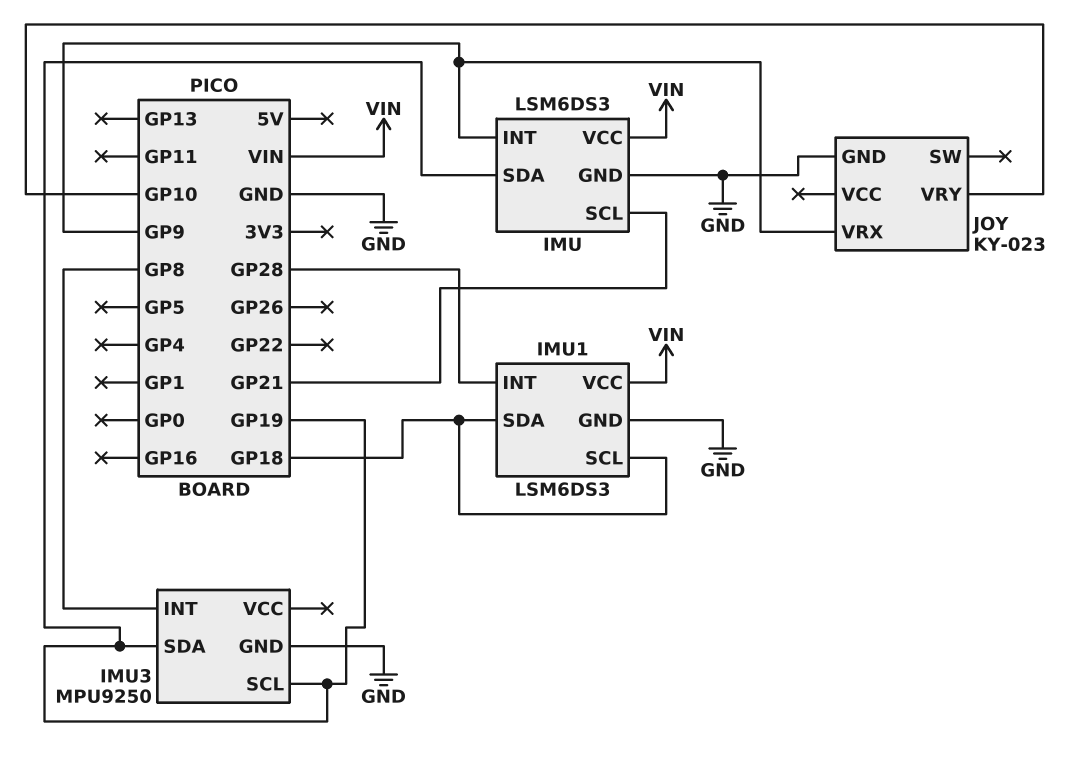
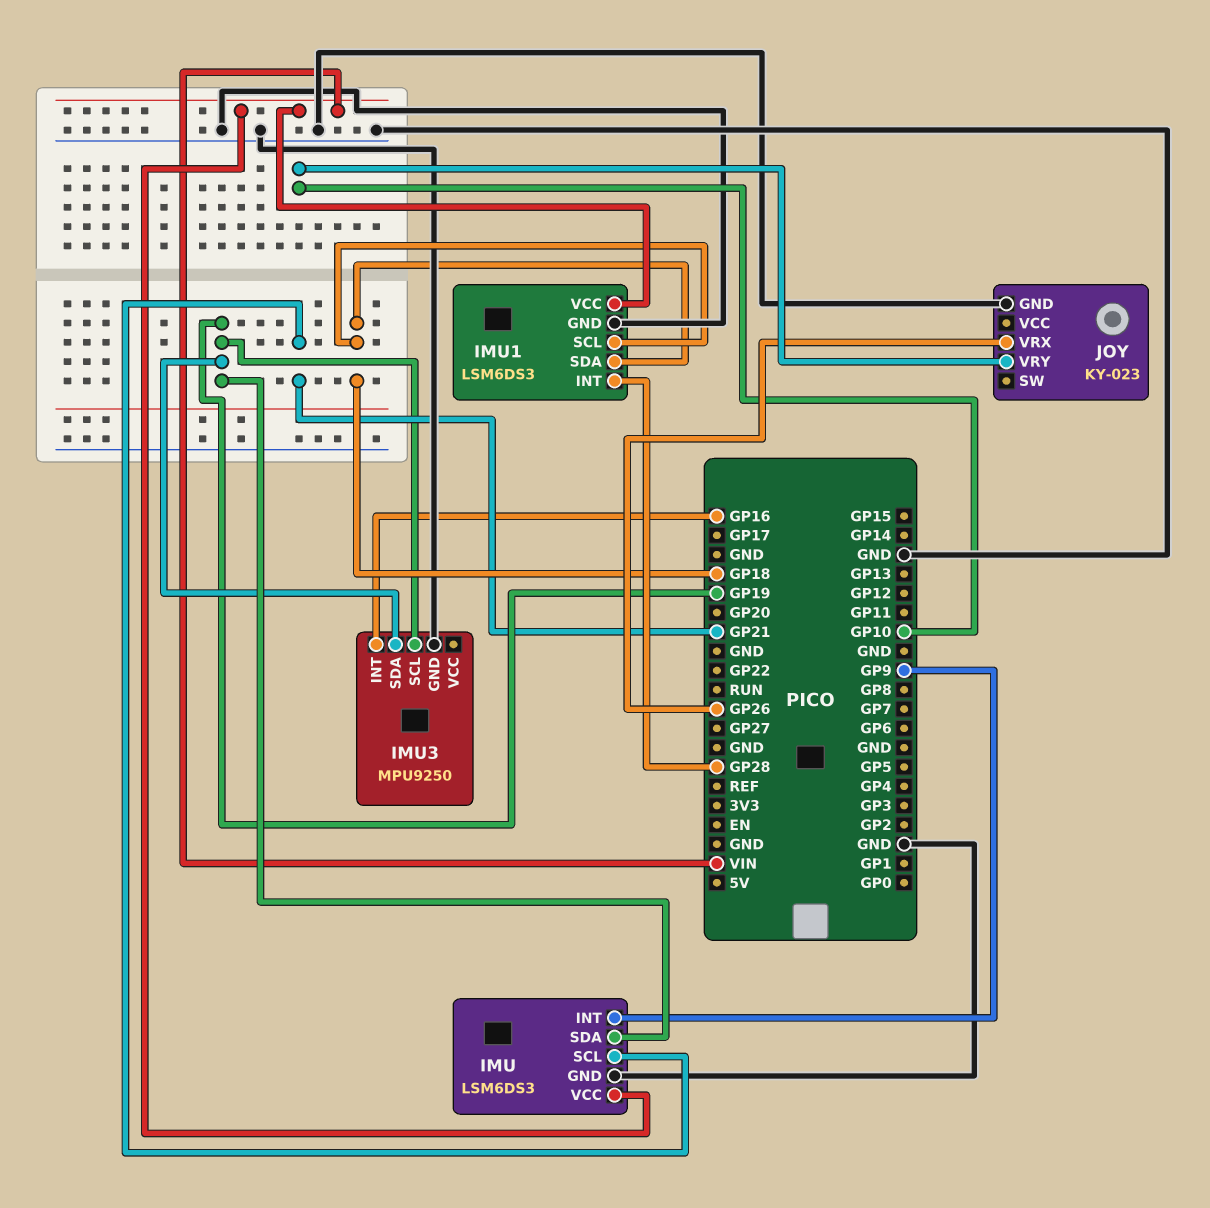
IMU3 pin INT: GP8 -> GP16
JOY pin VRX: GP9 -> GP26

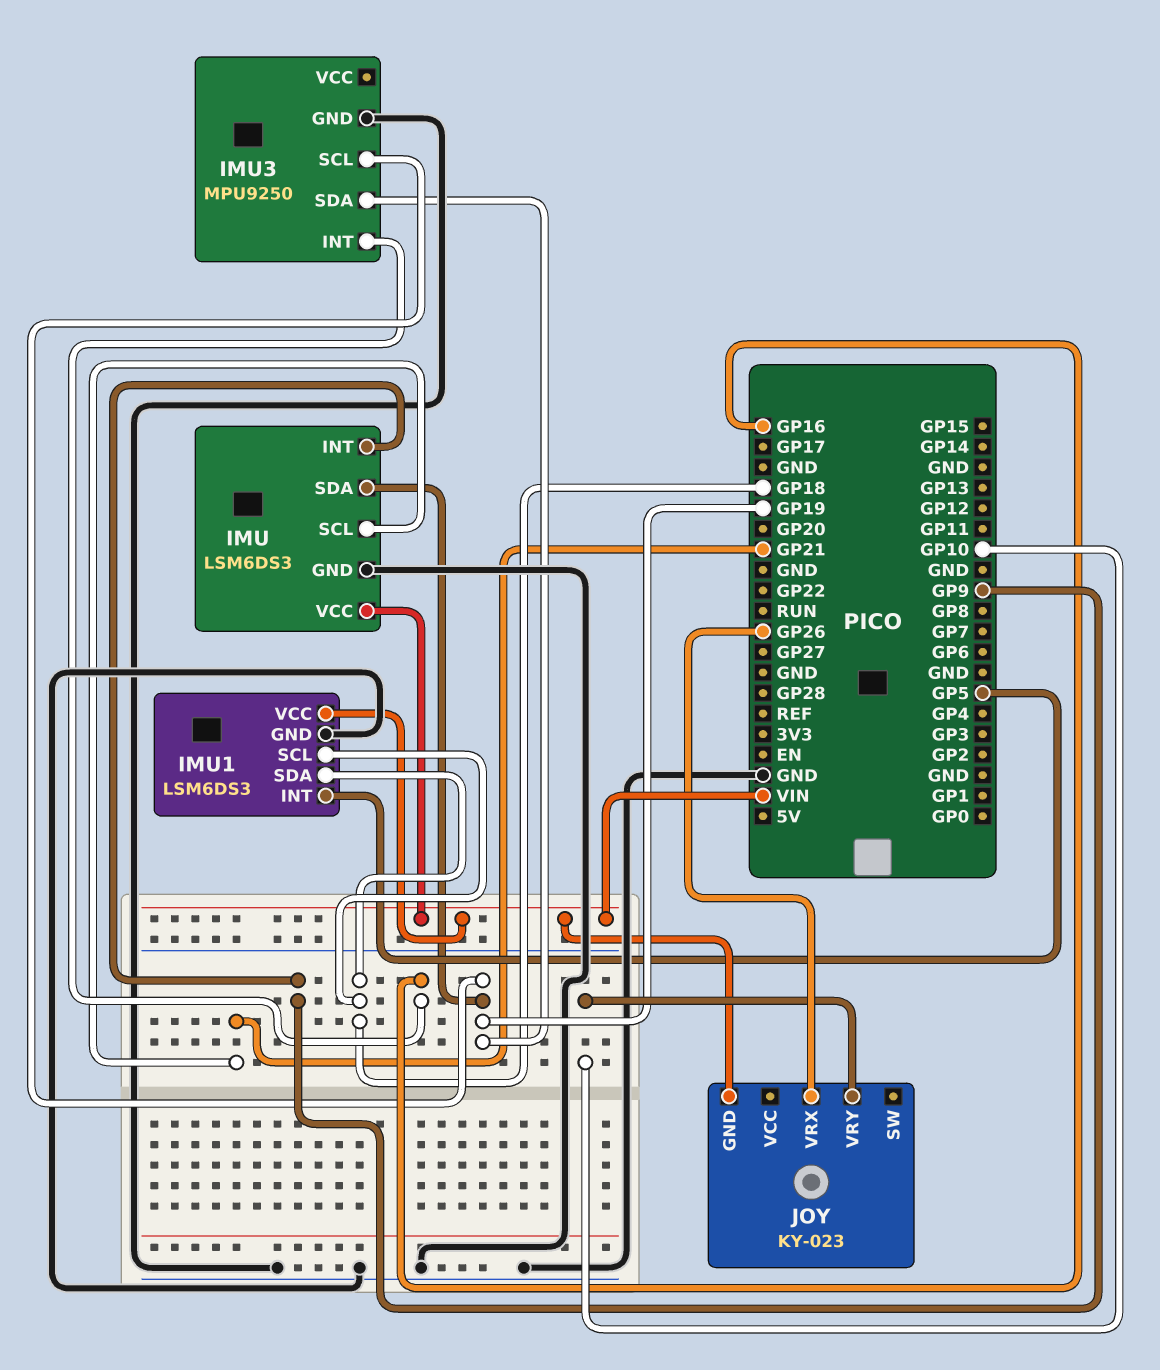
IMU1 pin INT: GP28 -> GP5
JOY pin GND: GND -> VIN

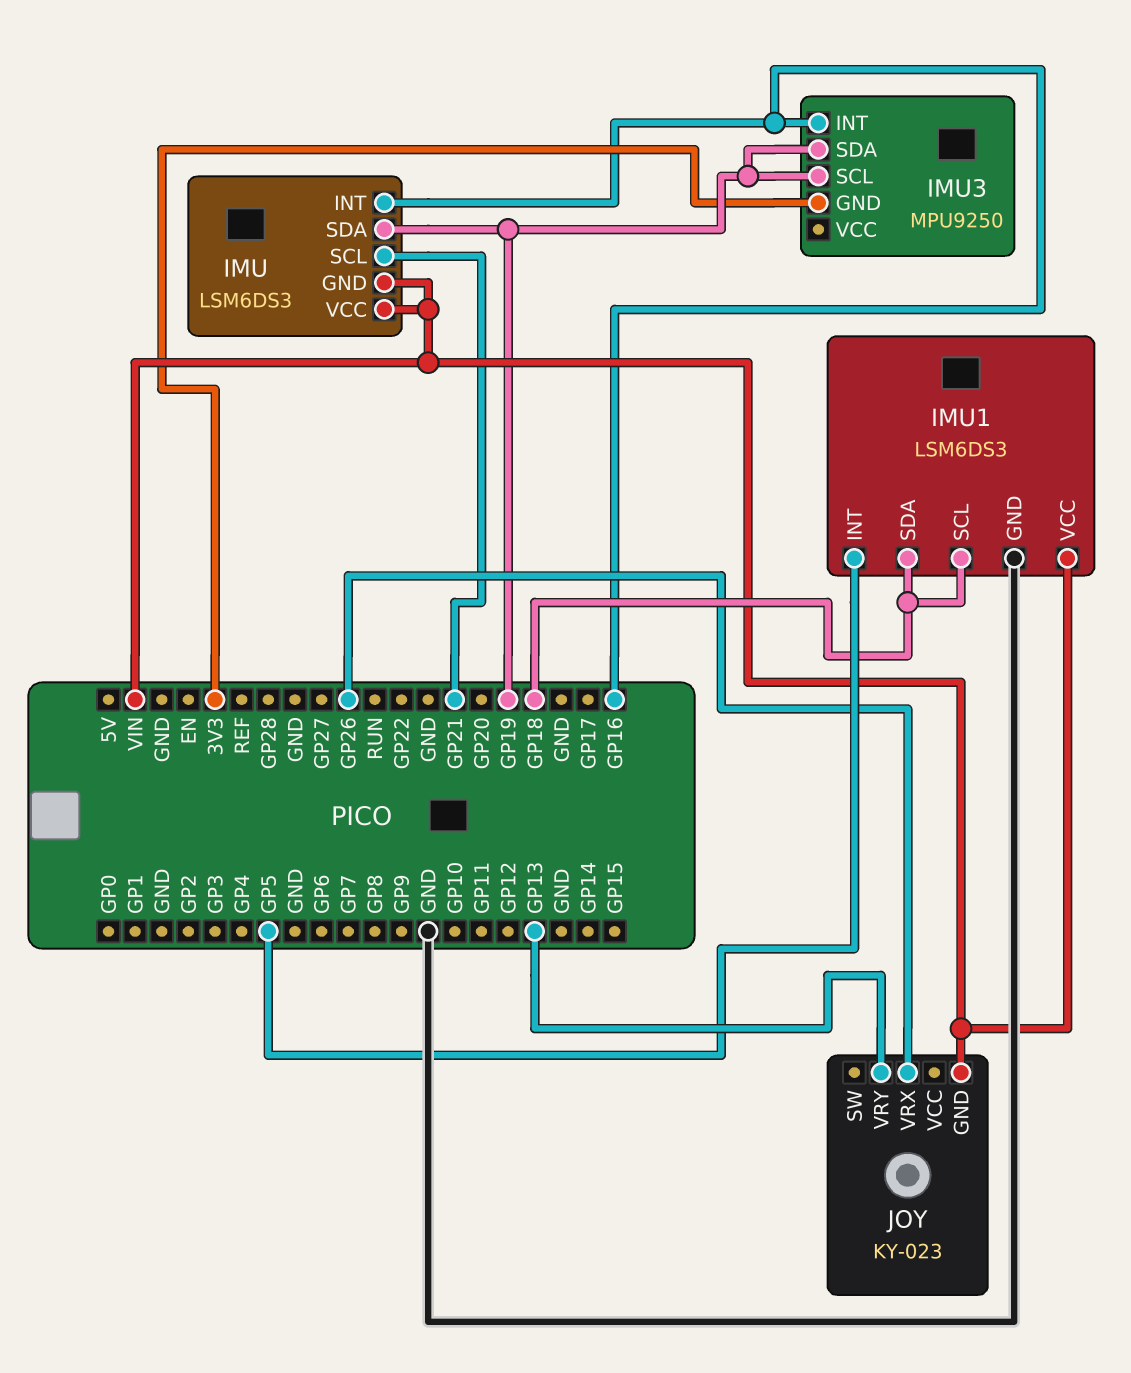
IMU pin GND: GND -> VIN
IMU pin INT: GP9 -> GP16
IMU3 pin GND: GND -> 3V3
JOY pin VRY: GP10 -> GP13

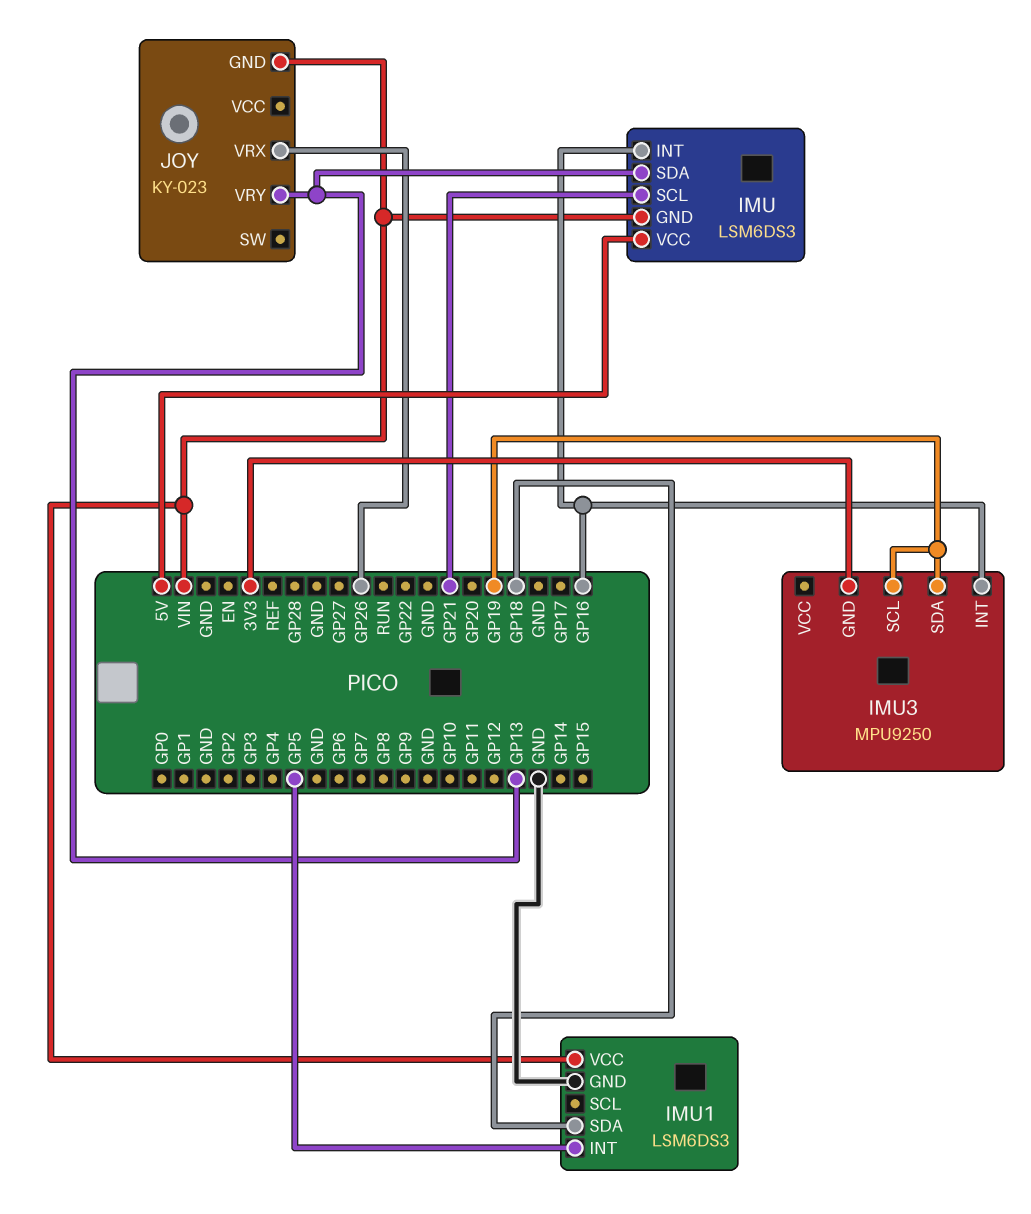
IMU pin SDA: GP19 -> GP13
IMU pin VCC: VIN -> 5V
IMU1 pin SCL: GP18 -> none

